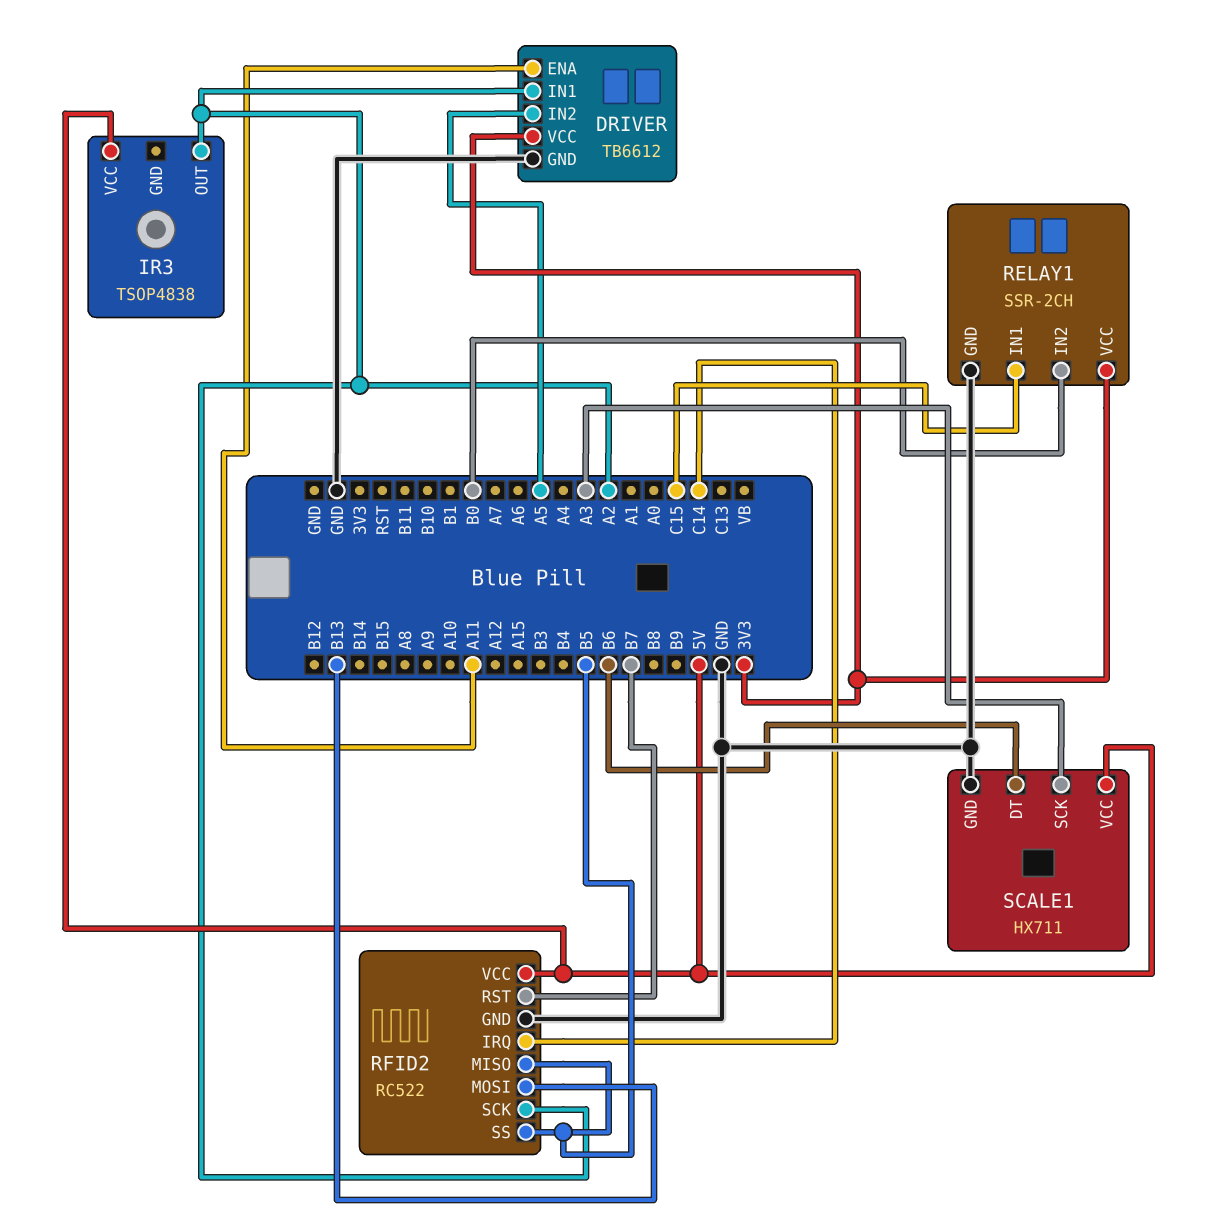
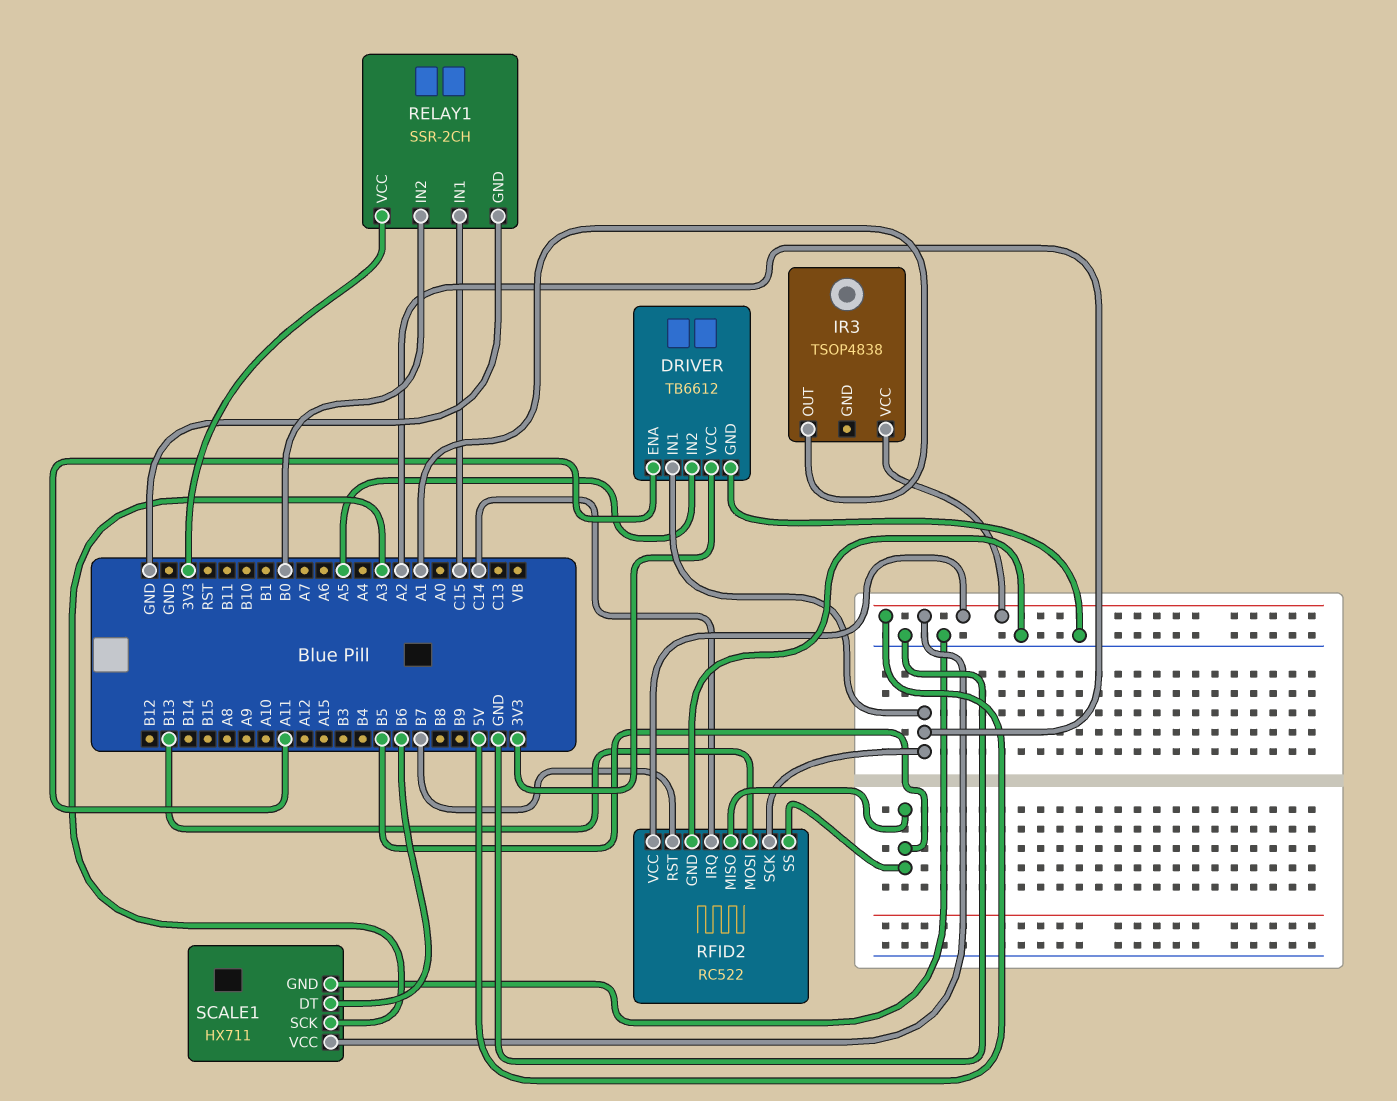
IR3 pin OUT: A2 -> A1

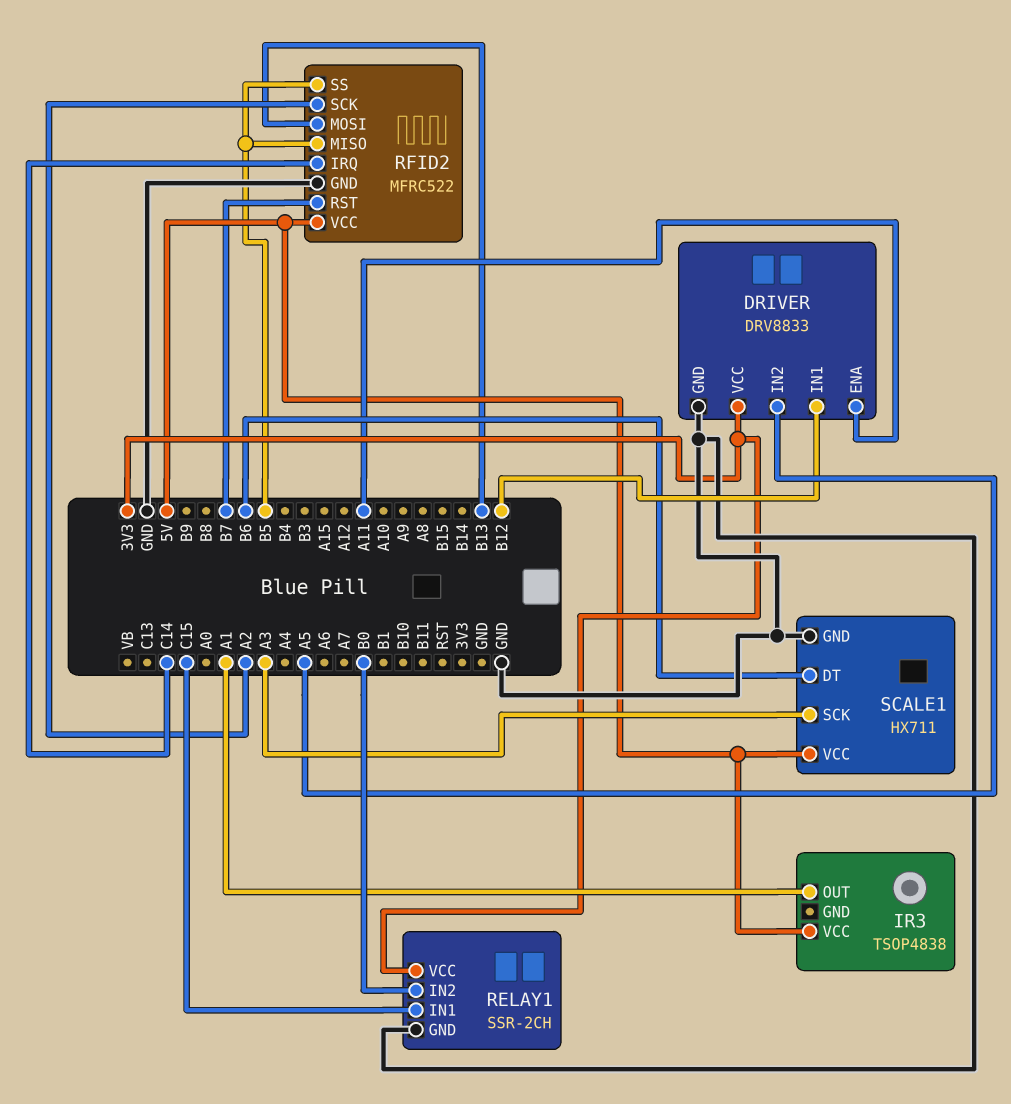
DRIVER: TB6612 -> DRV8833
DRIVER pin IN1: A2 -> B12
RFID2: RC522 -> MFRC522

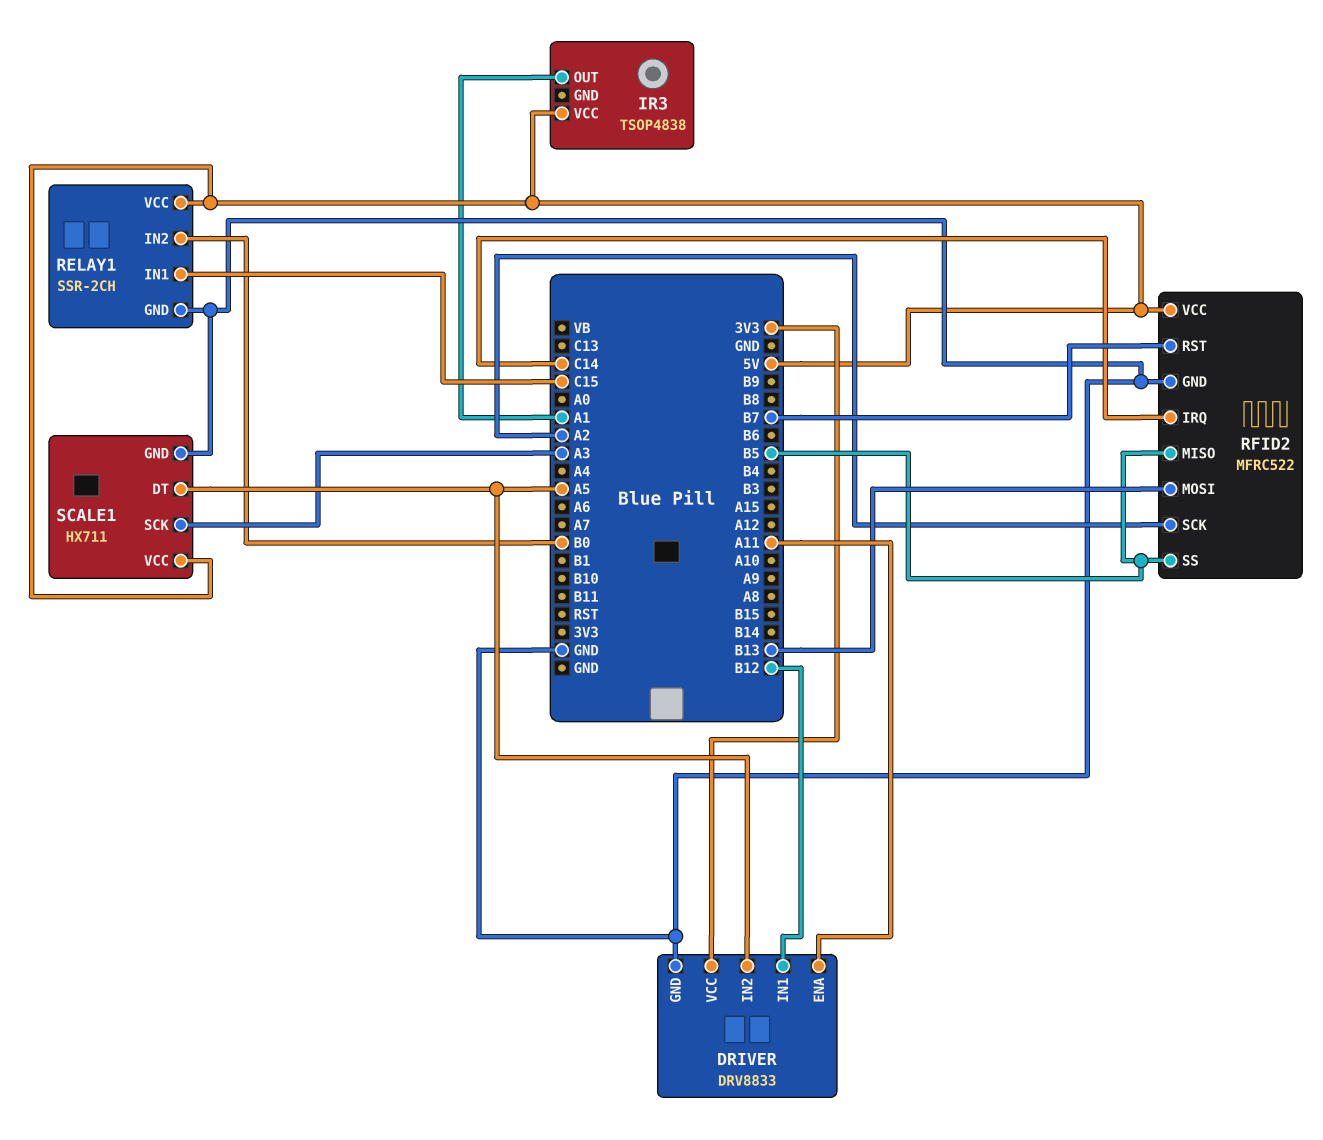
RELAY1 pin VCC: 3V3 -> 5V
SCALE1 pin DT: B6 -> A5

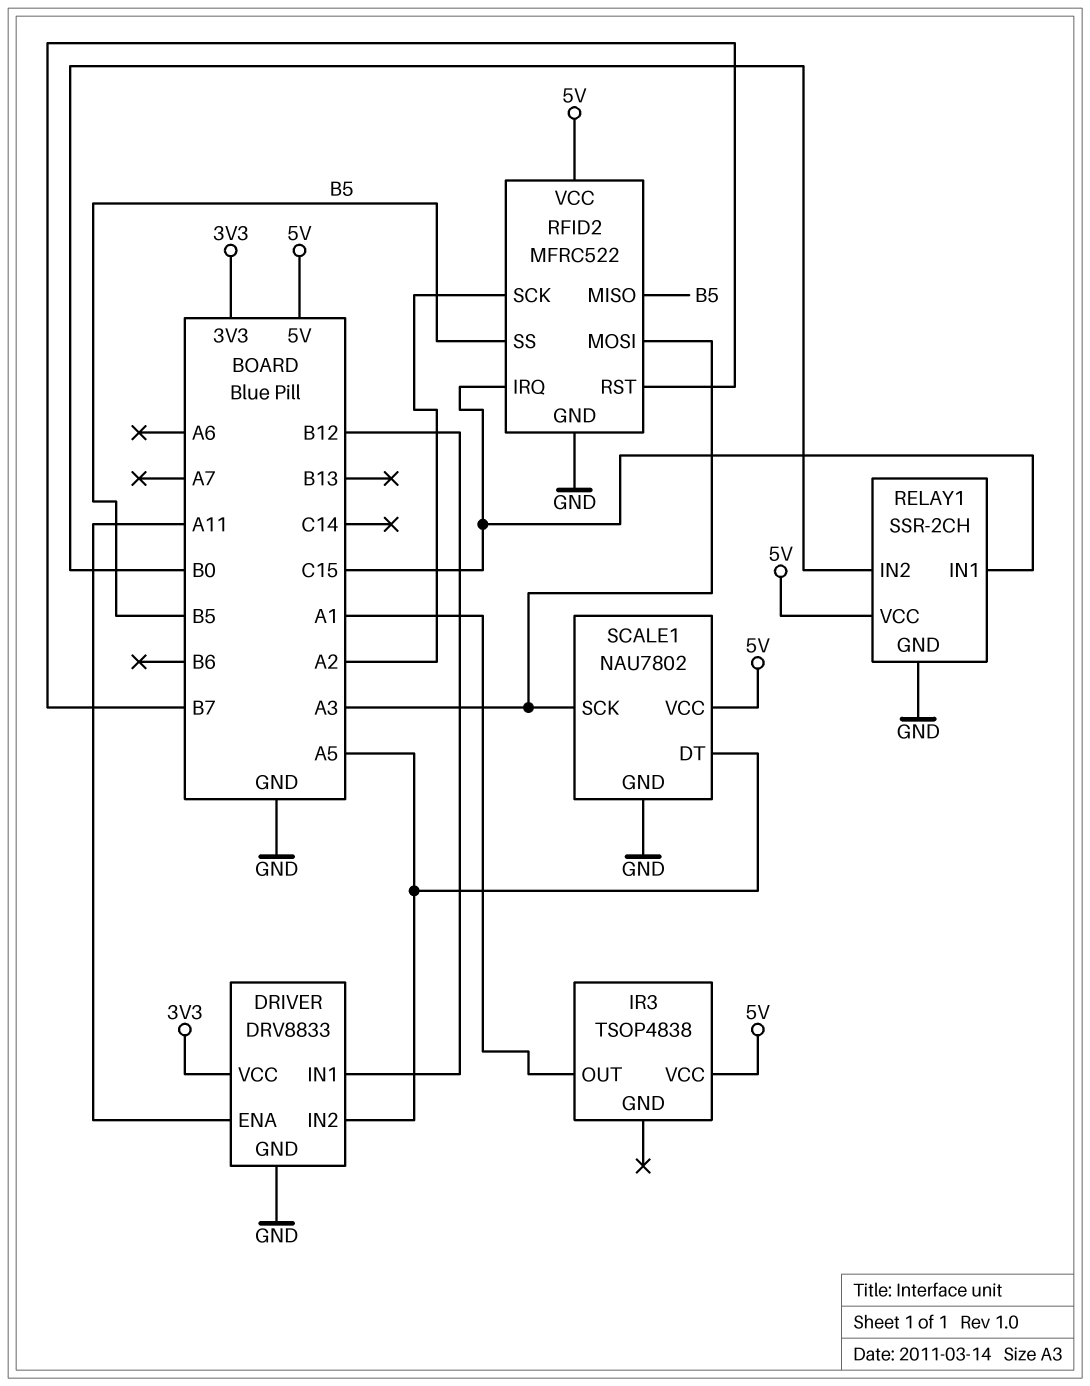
RFID2 pin IRQ: C14 -> C15
RFID2 pin MOSI: B13 -> A3
SCALE1: HX711 -> NAU7802

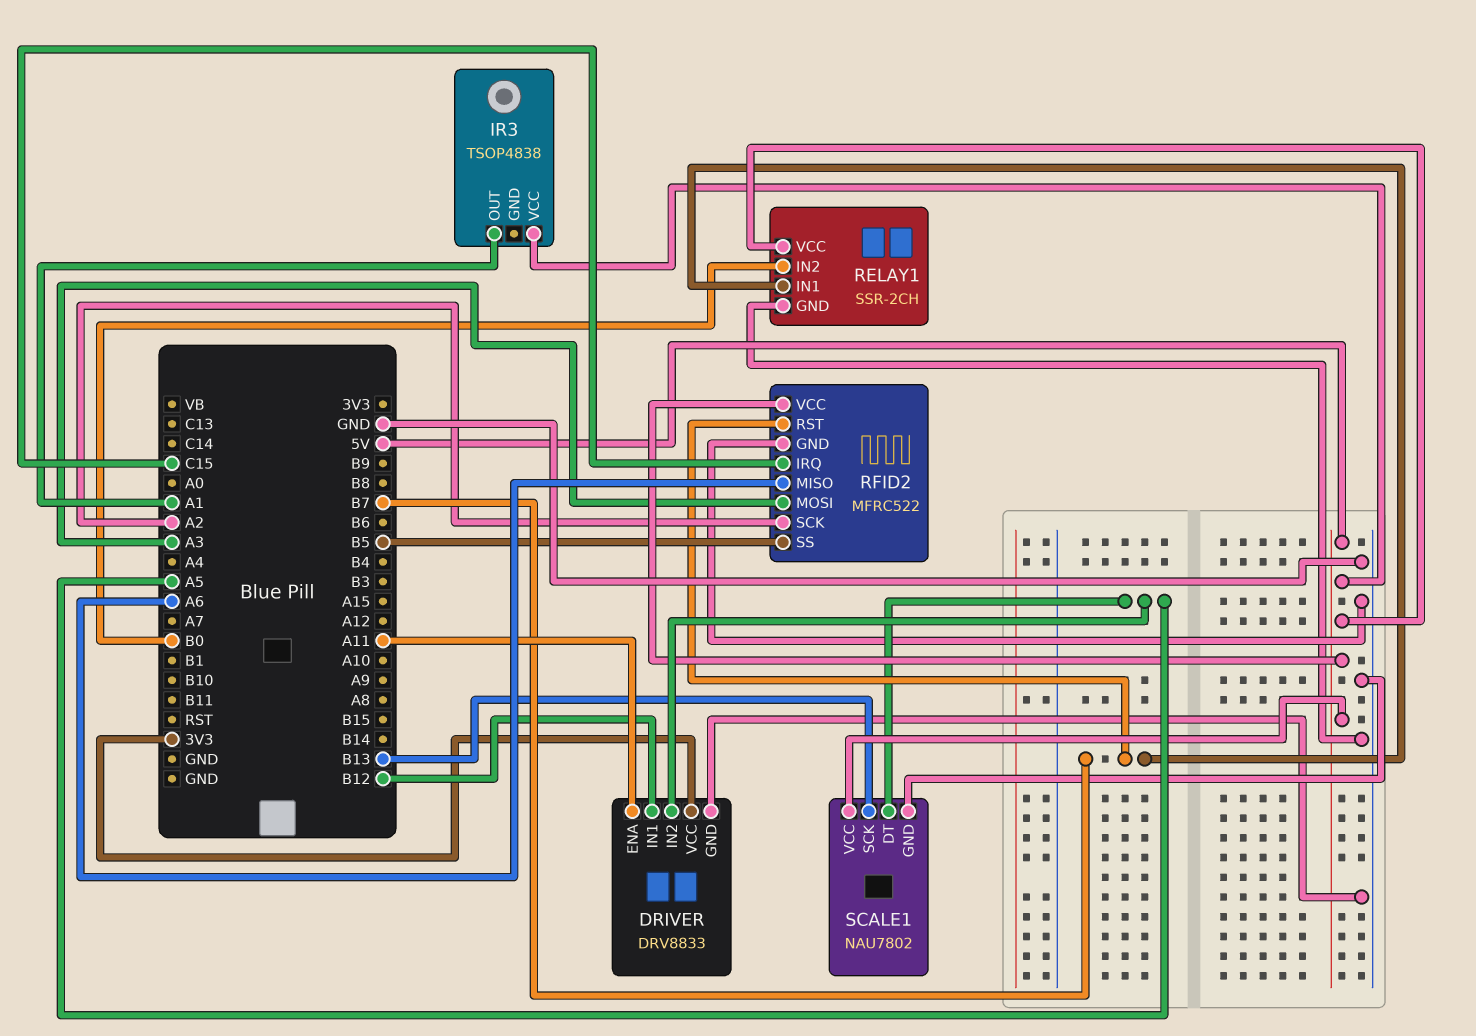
RELAY1 pin IN1: C15 -> B7
RFID2 pin MISO: B5 -> A6
SCALE1 pin SCK: A3 -> B13

